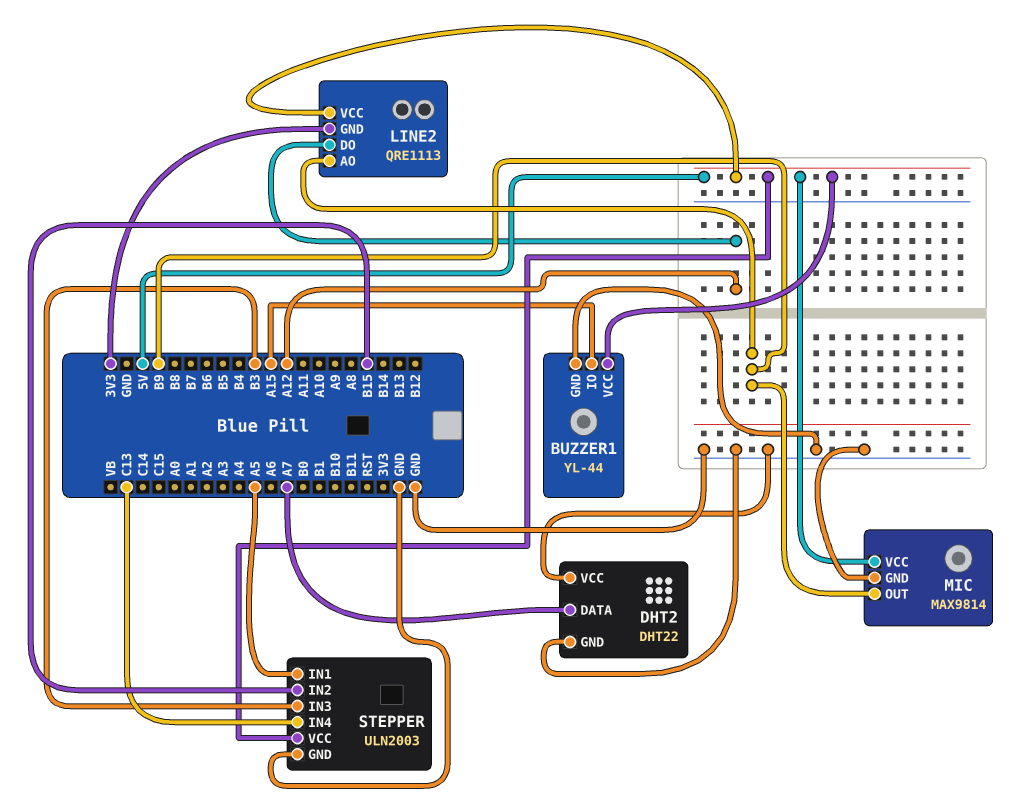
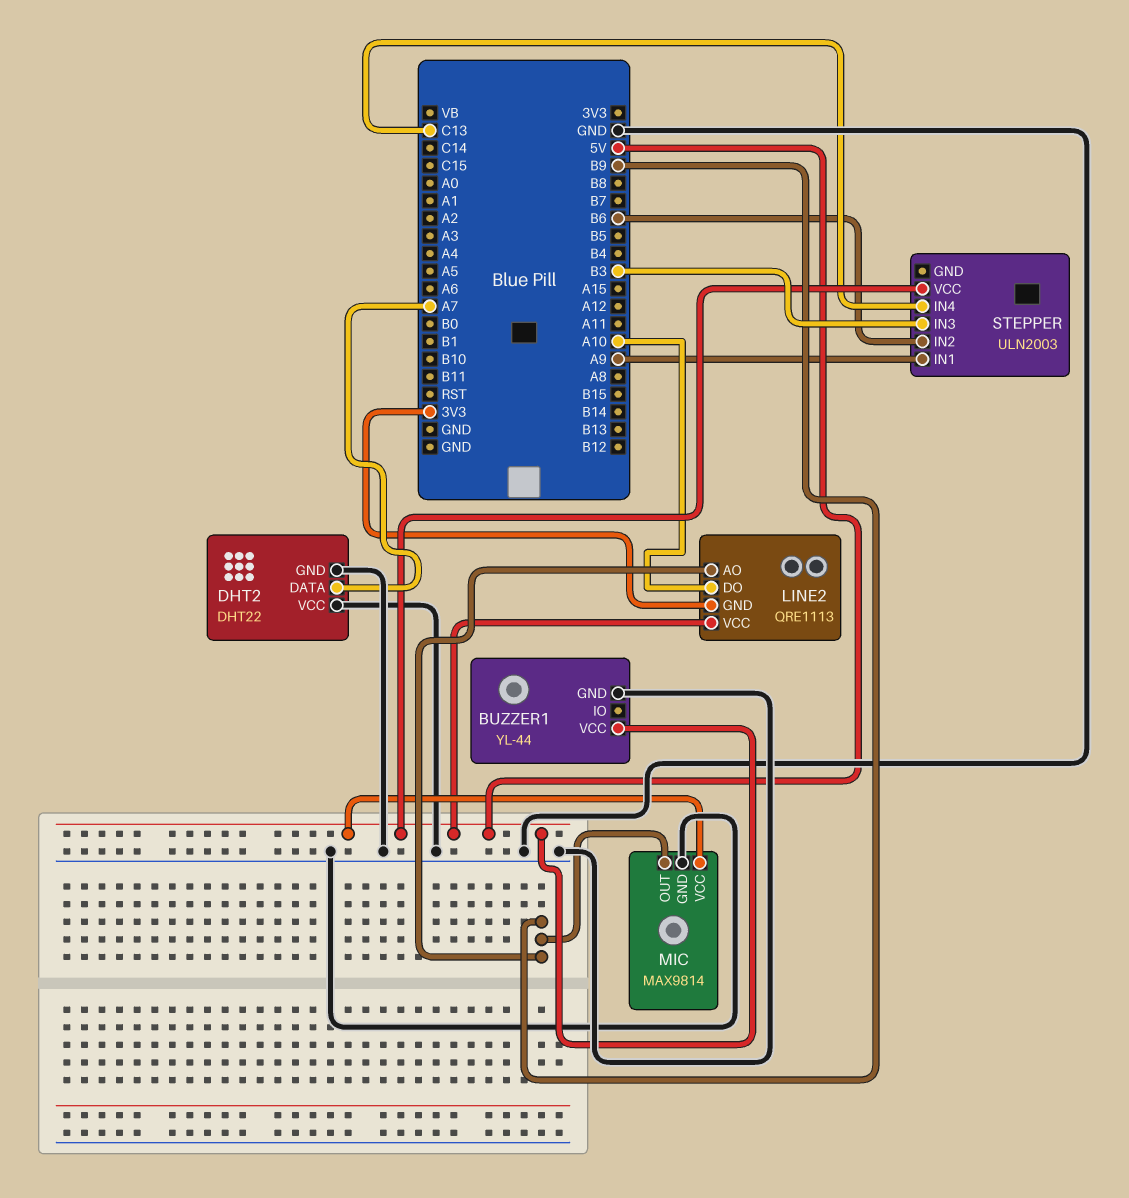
BUZZER1 pin IO: A15 -> none
LINE2 pin DO: A12 -> A10
STEPPER pin GND: GND -> none
STEPPER pin IN1: A5 -> A9
STEPPER pin IN2: B15 -> B6

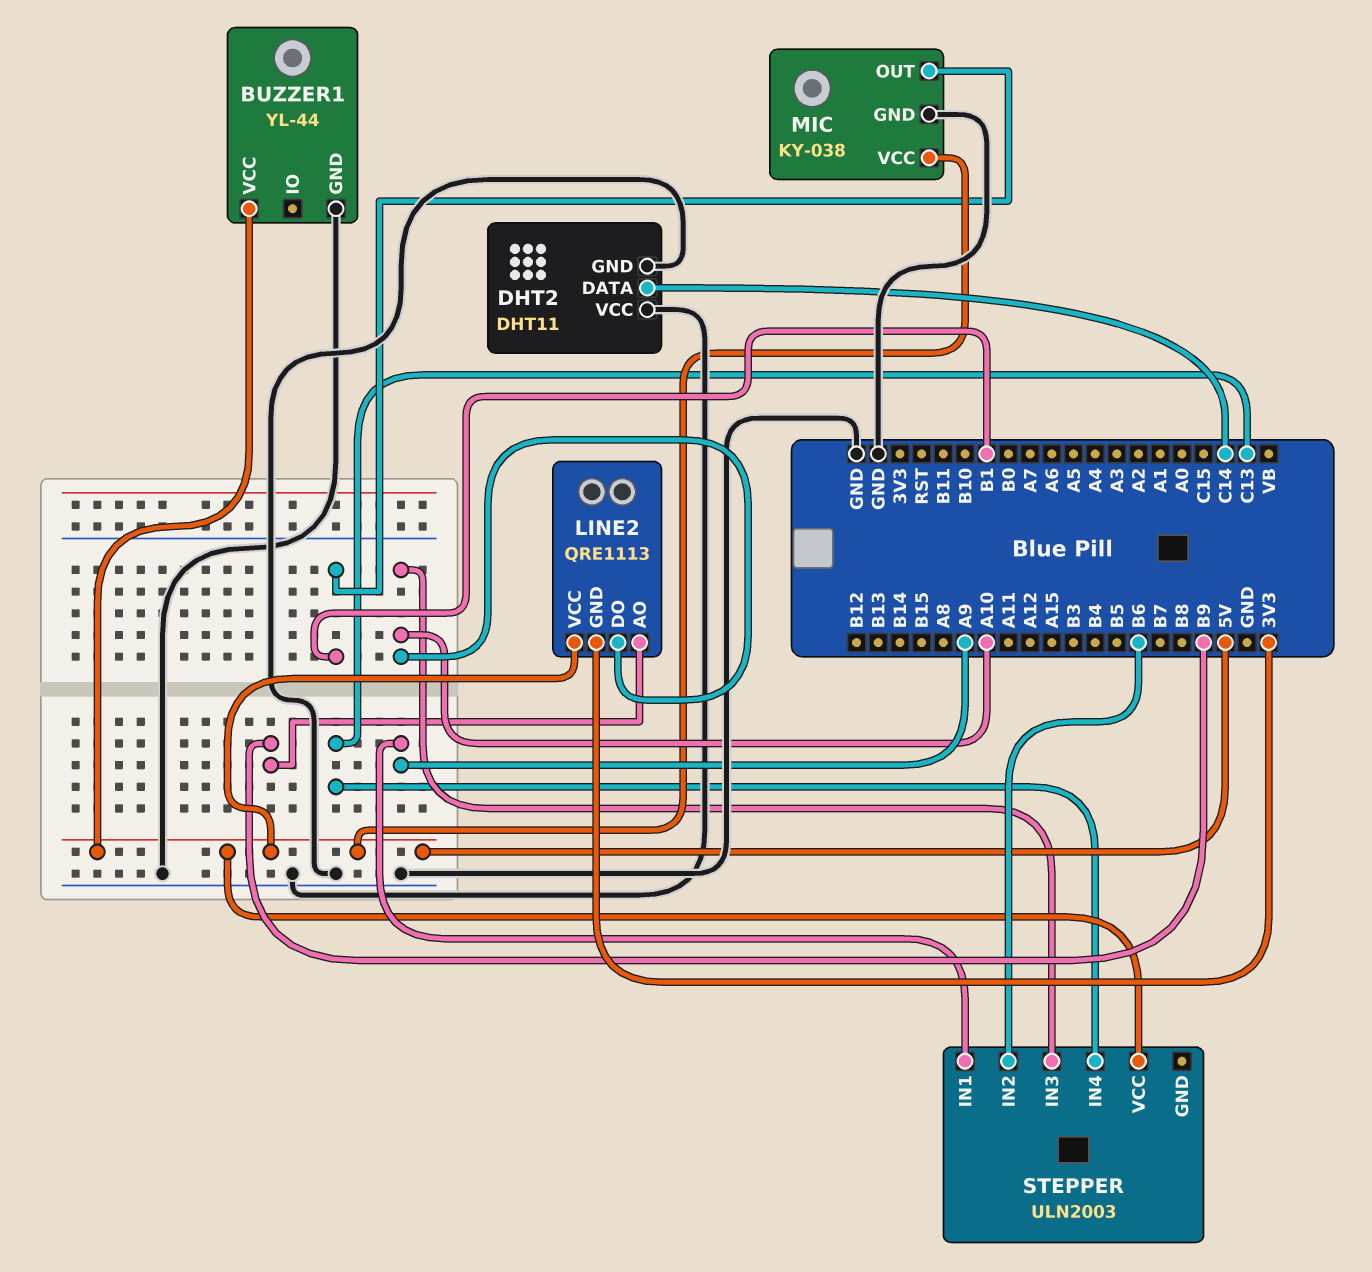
DHT2: DHT22 -> DHT11
DHT2 pin DATA: A7 -> C14
MIC: MAX9814 -> KY-038
MIC pin OUT: B9 -> B1
STEPPER pin IN3: B3 -> A10

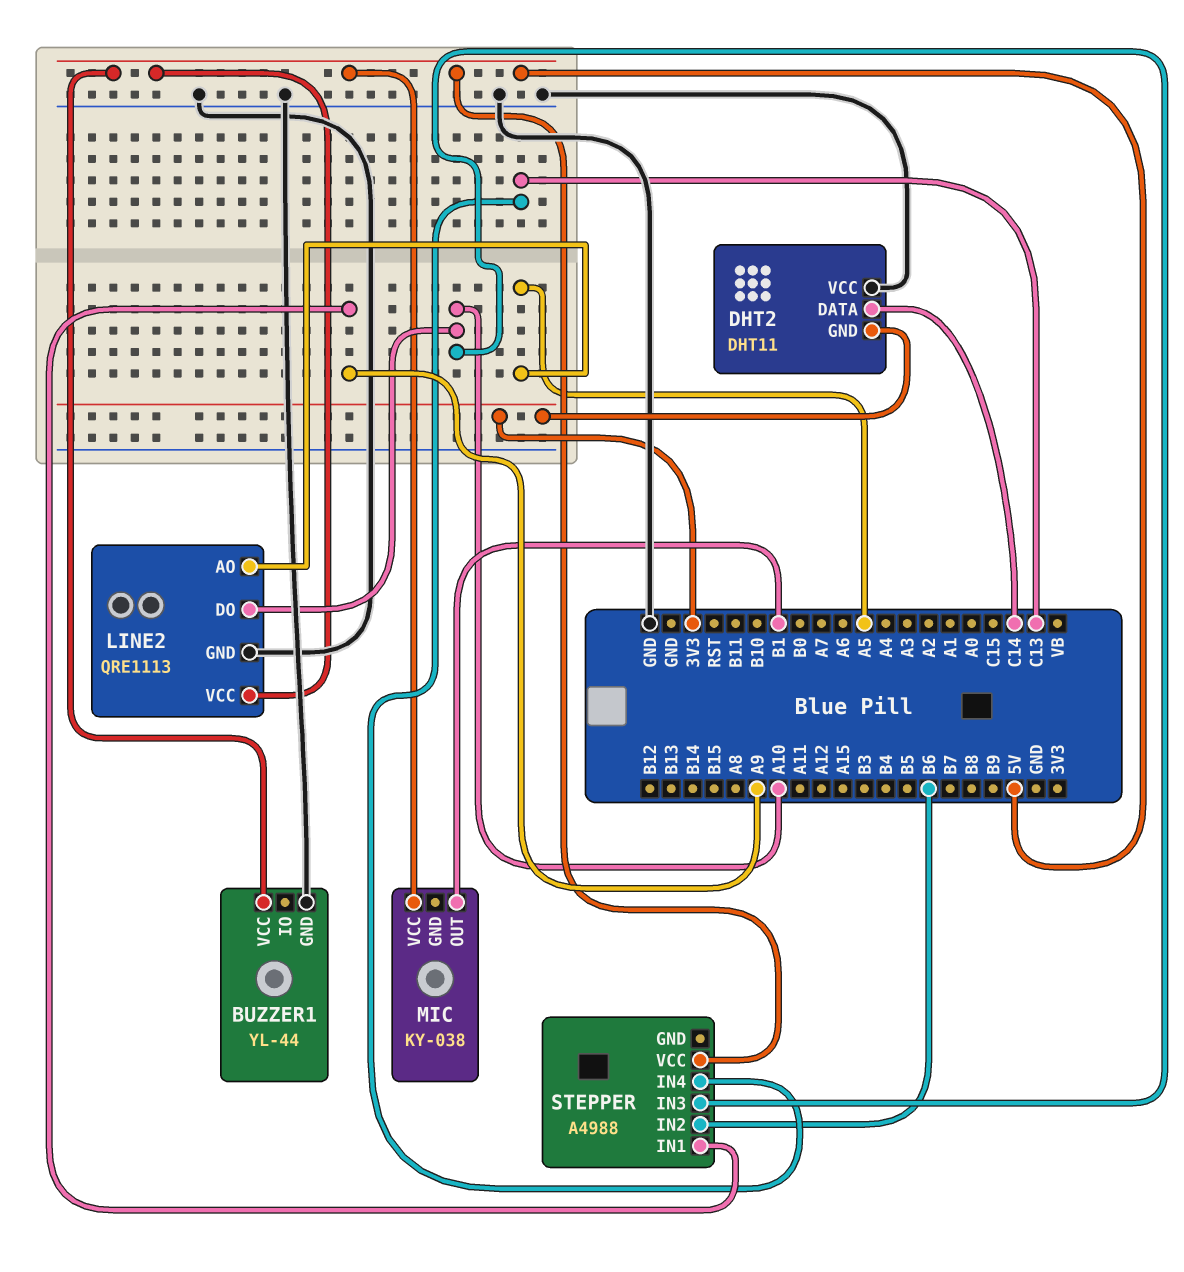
DHT2 pin GND: GND -> 3V3
LINE2 pin AO: B9 -> A5
LINE2 pin GND: 3V3 -> GND
MIC pin GND: GND -> none
STEPPER: ULN2003 -> A4988

